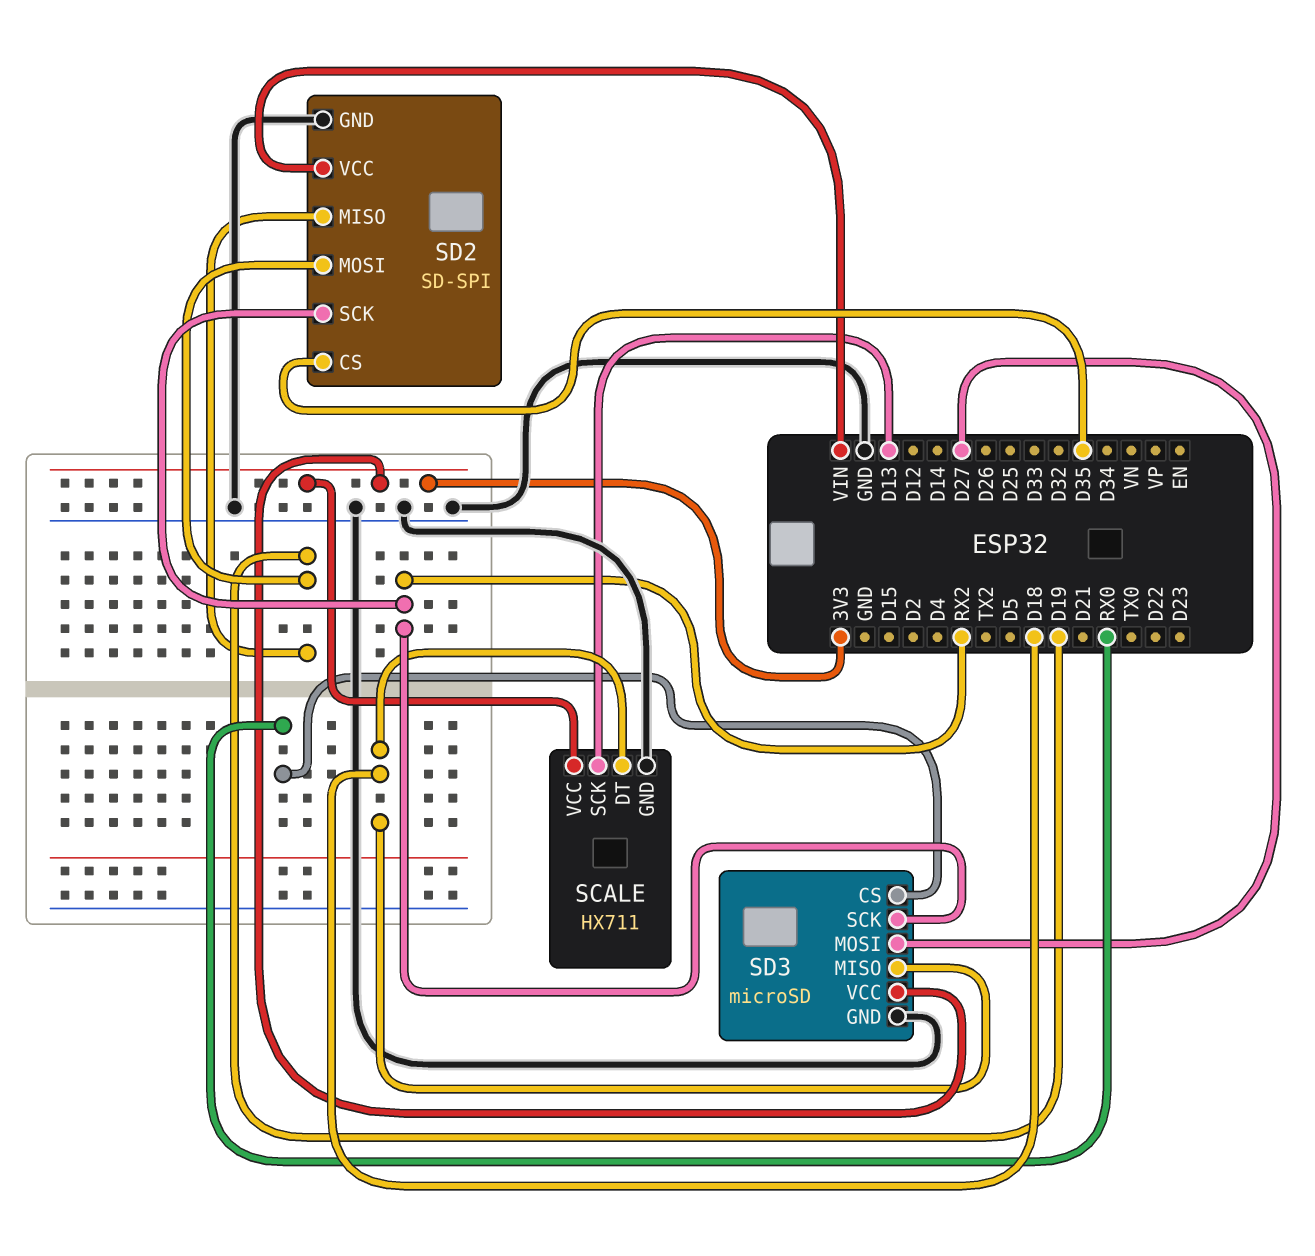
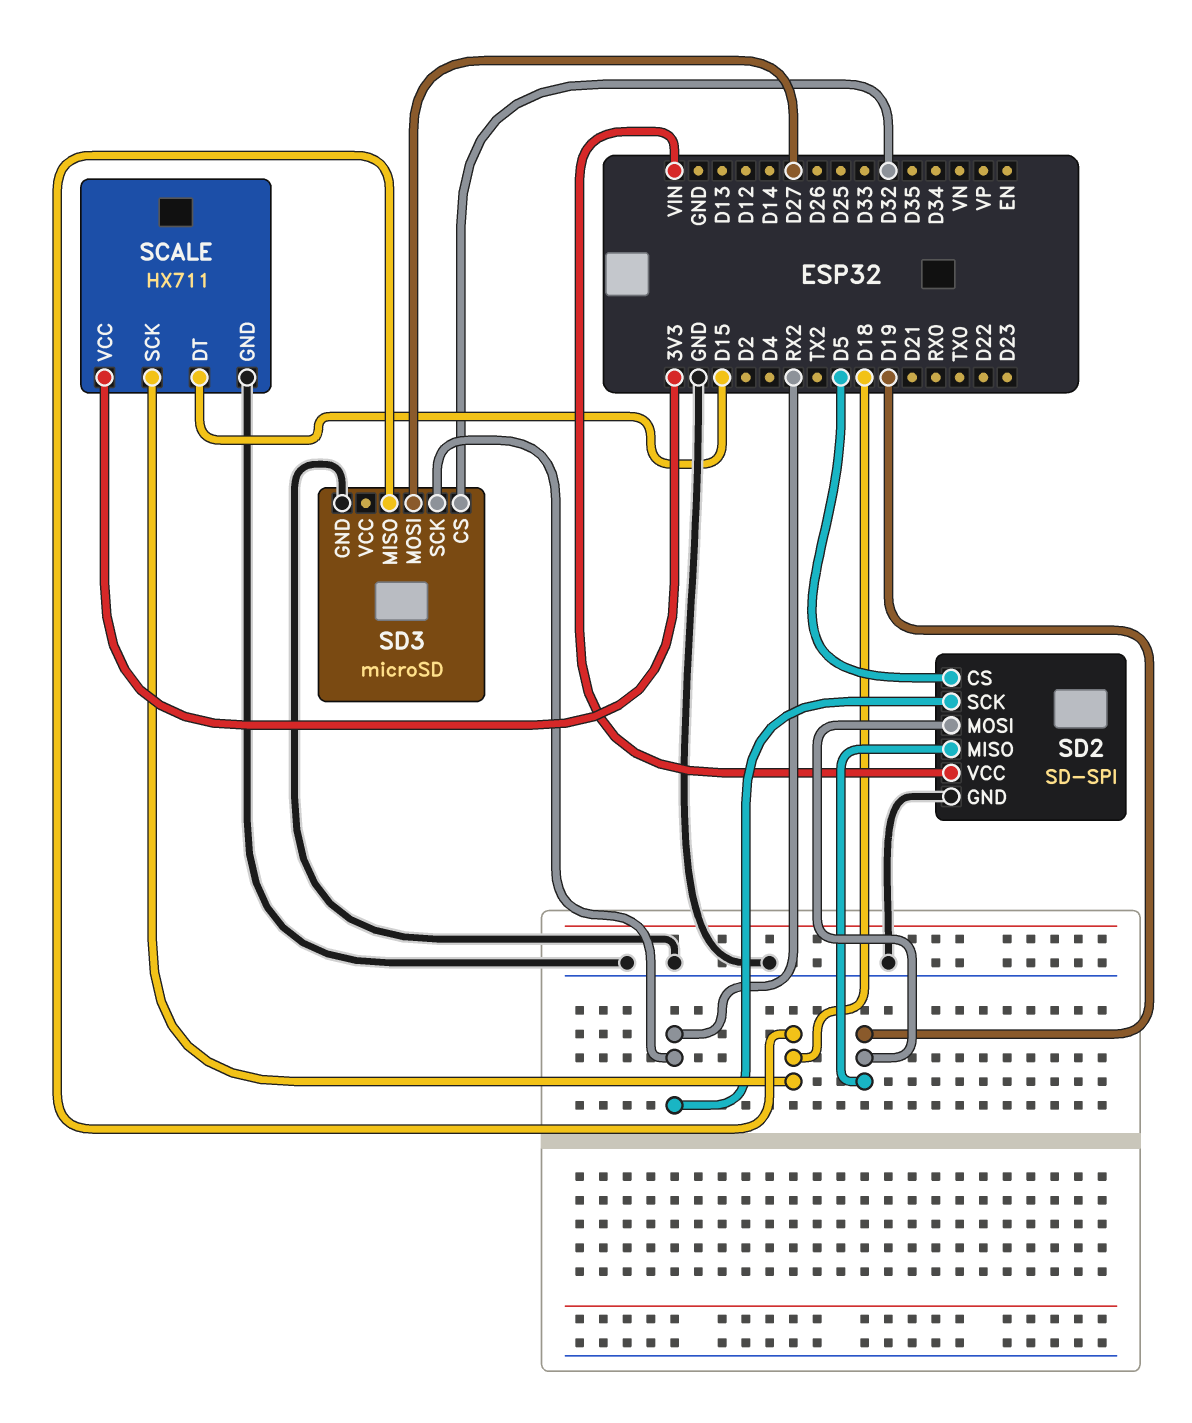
SCALE pin DT: D18 -> D15
SCALE pin SCK: D13 -> D18
SD2 pin CS: D35 -> D5
SD3 pin CS: RX0 -> D32
SD3 pin VCC: 3V3 -> none

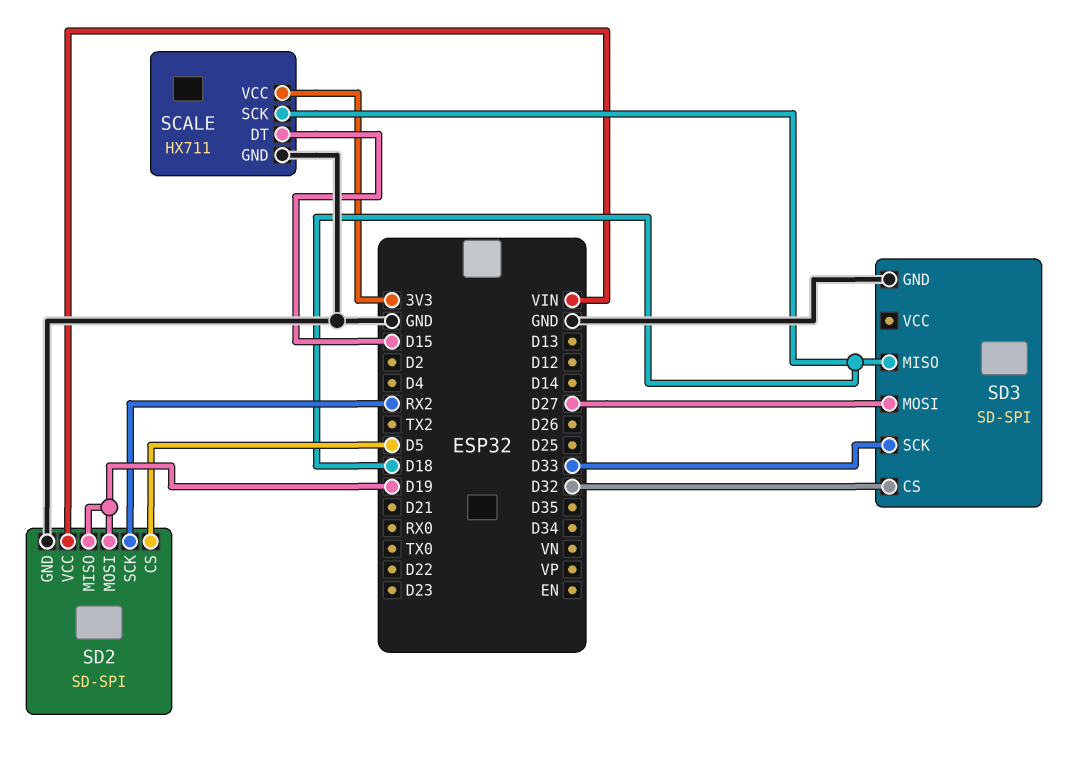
SD3: microSD -> SD-SPI
SD3 pin SCK: RX2 -> D33

